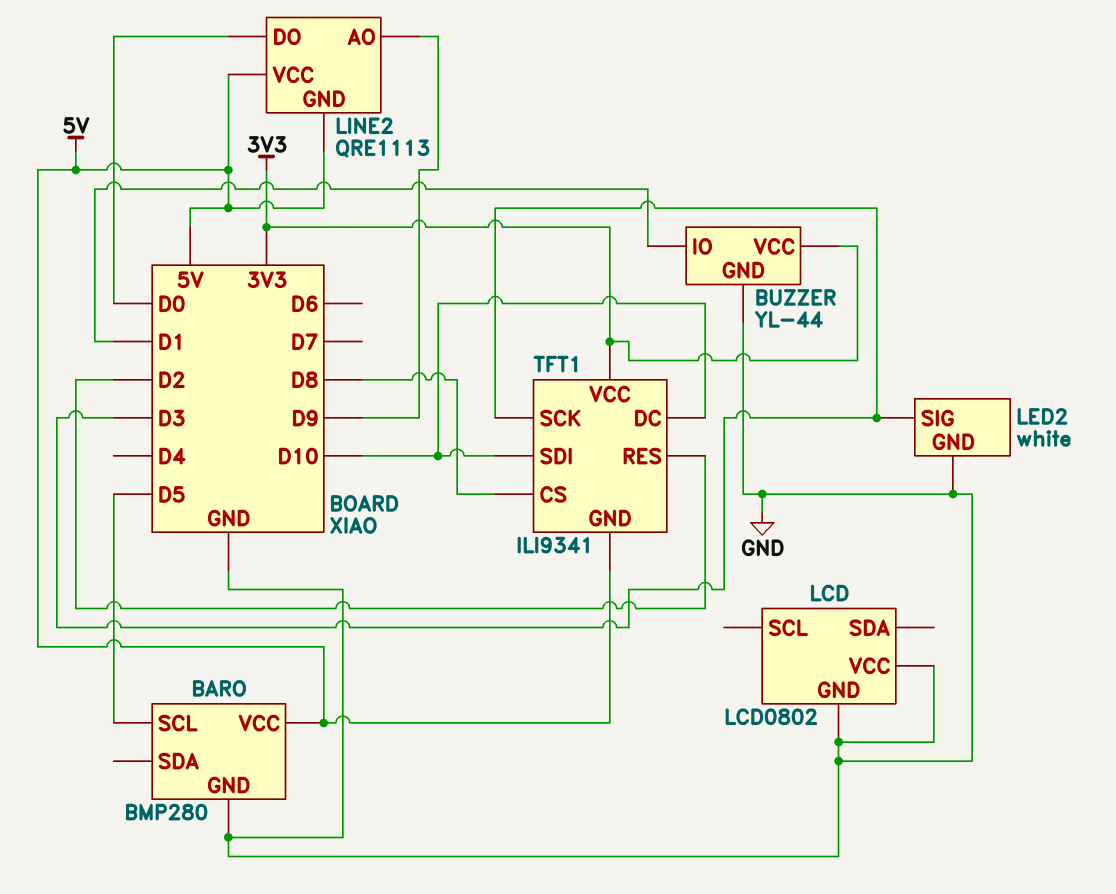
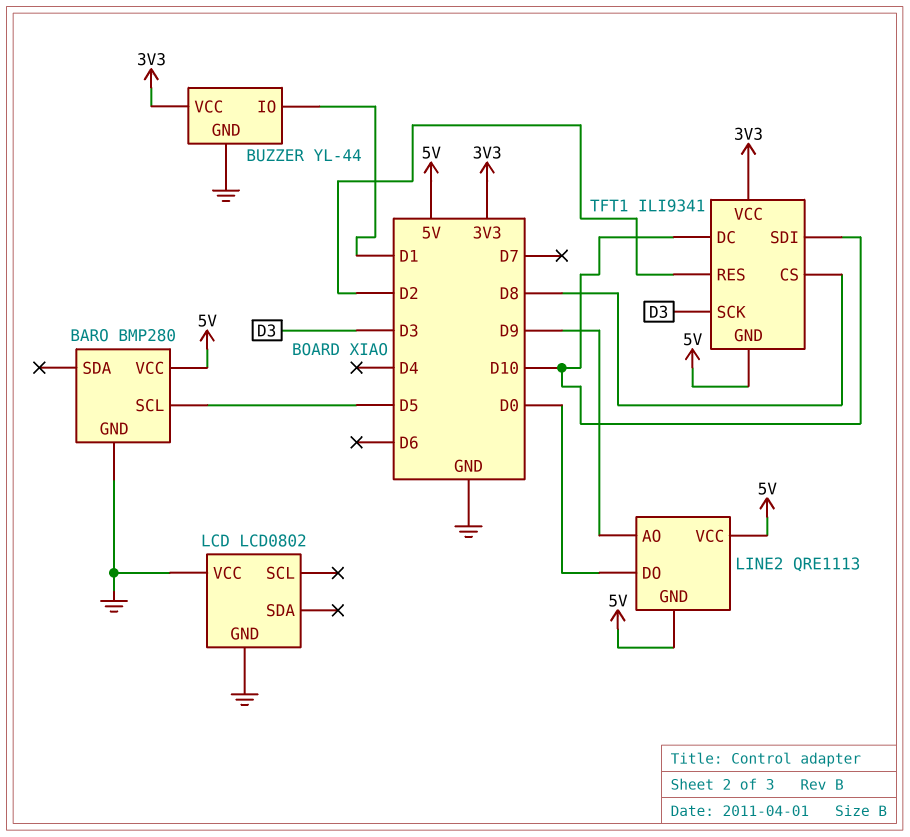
LED2: white -> none
LED2 pin GND: GND -> none
LED2 pin SIG: D3 -> none

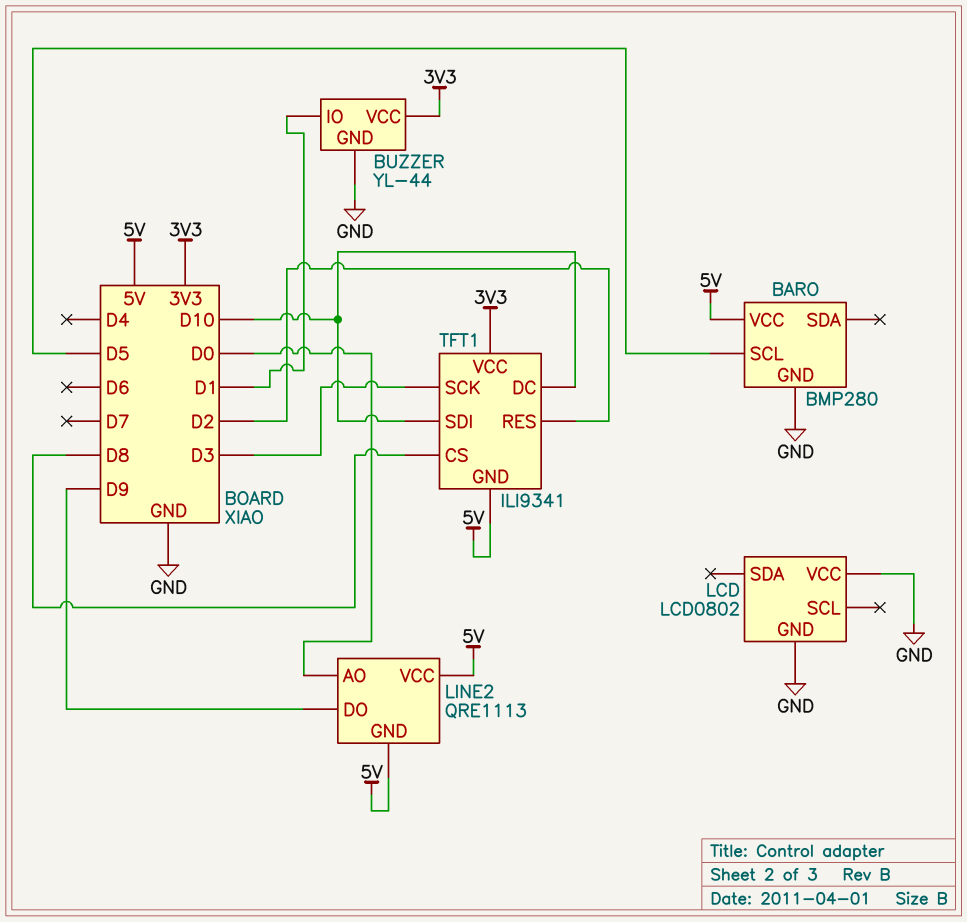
LINE2 pin AO: D9 -> D0
LINE2 pin DO: D0 -> D9

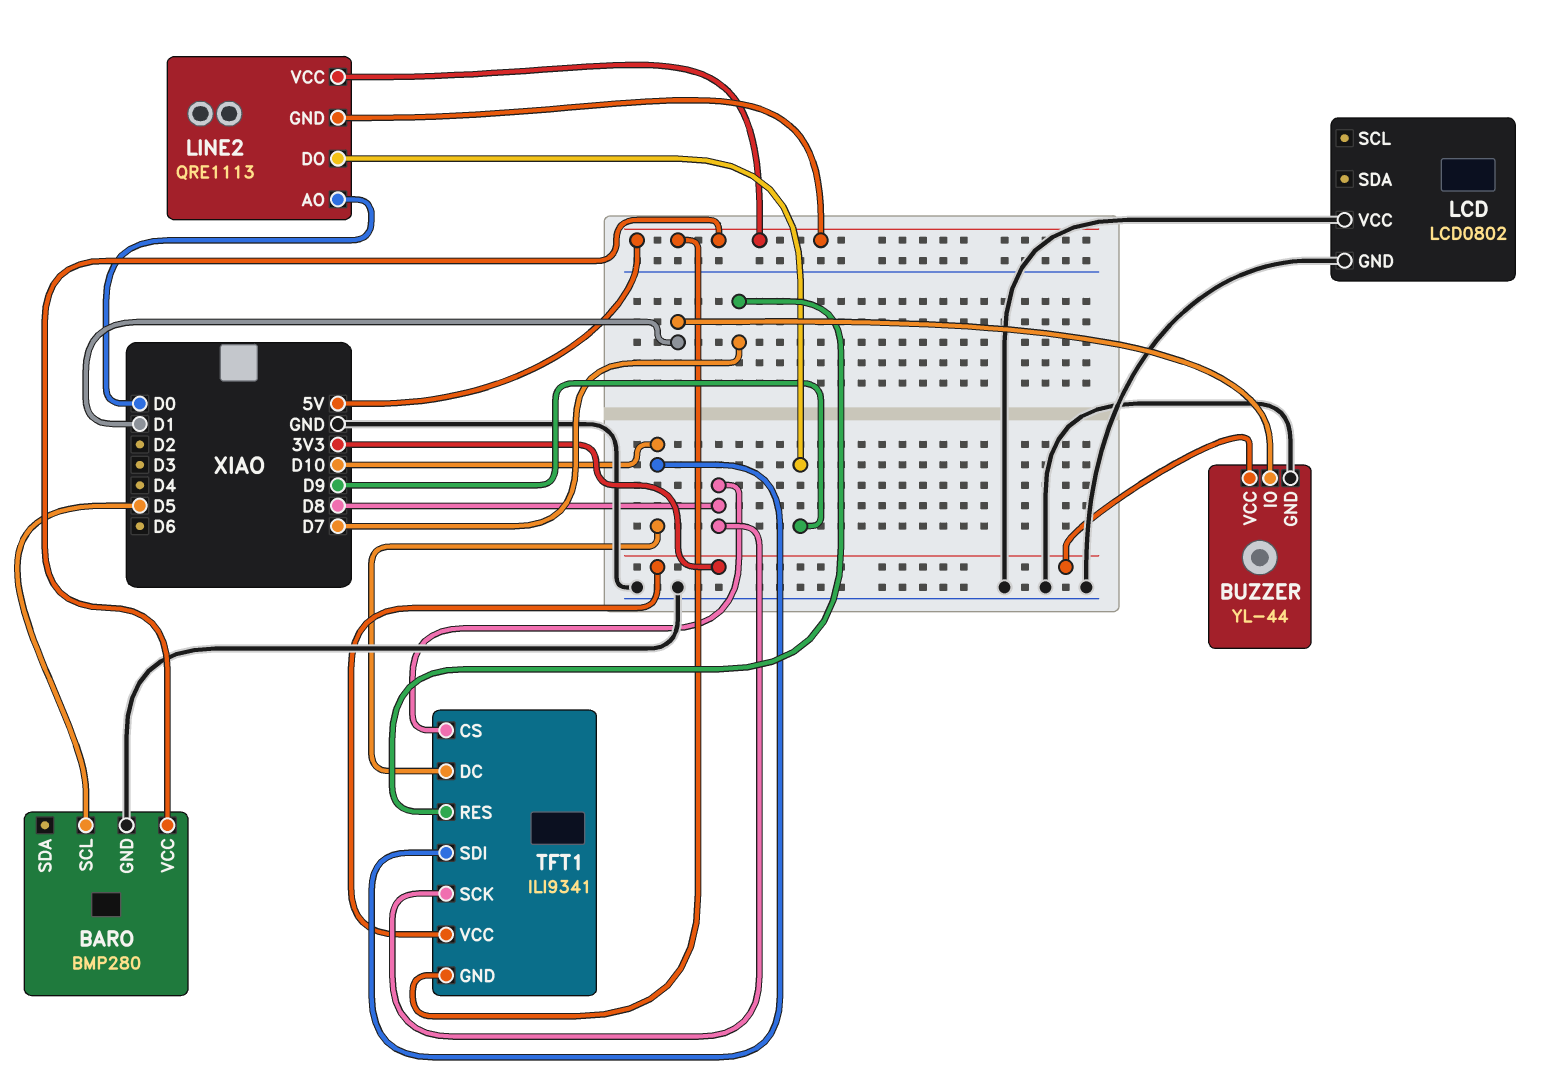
TFT1 pin RES: D2 -> D7
TFT1 pin SCK: D3 -> D8

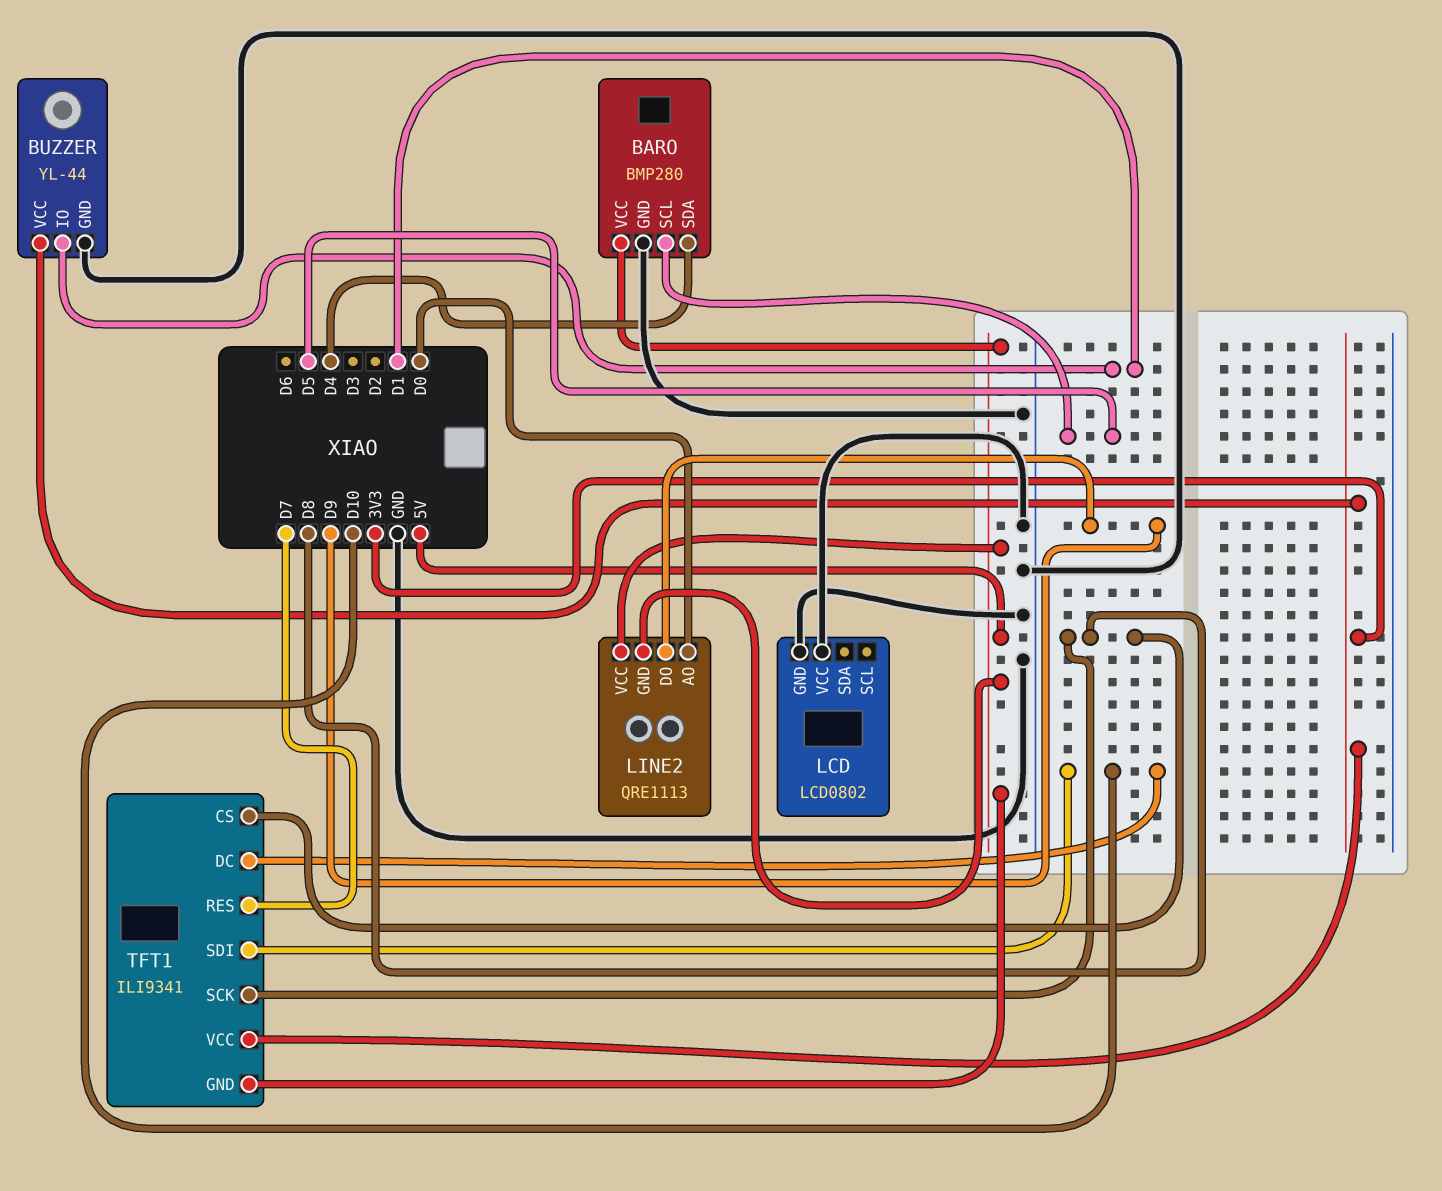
BARO pin SDA: none -> D4

